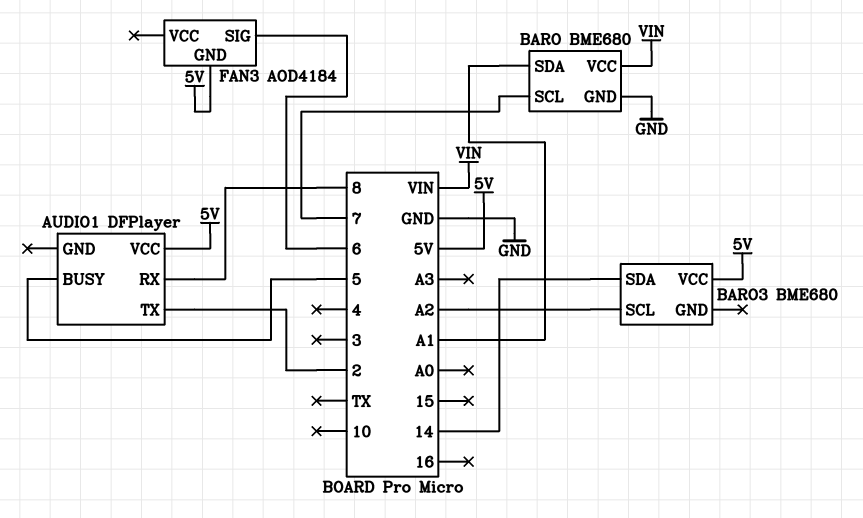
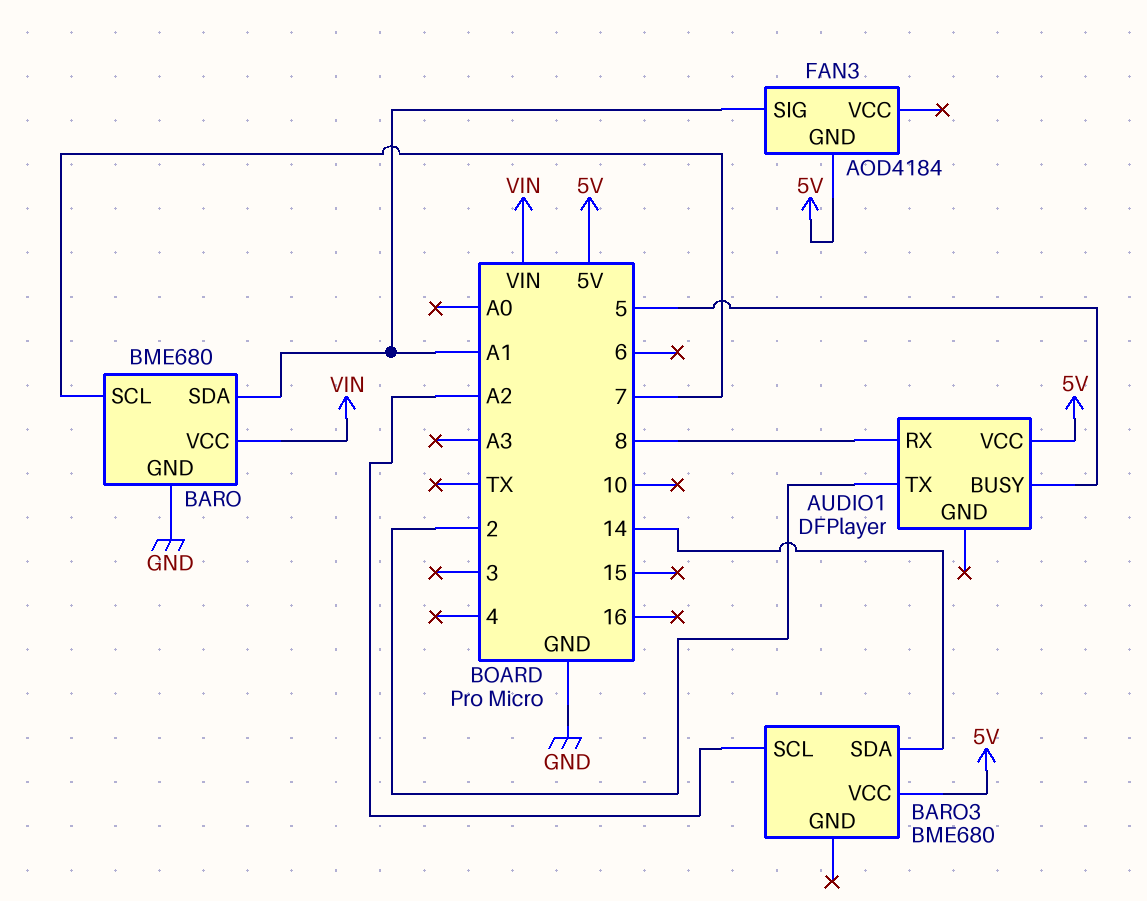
FAN3 pin SIG: 6 -> A1

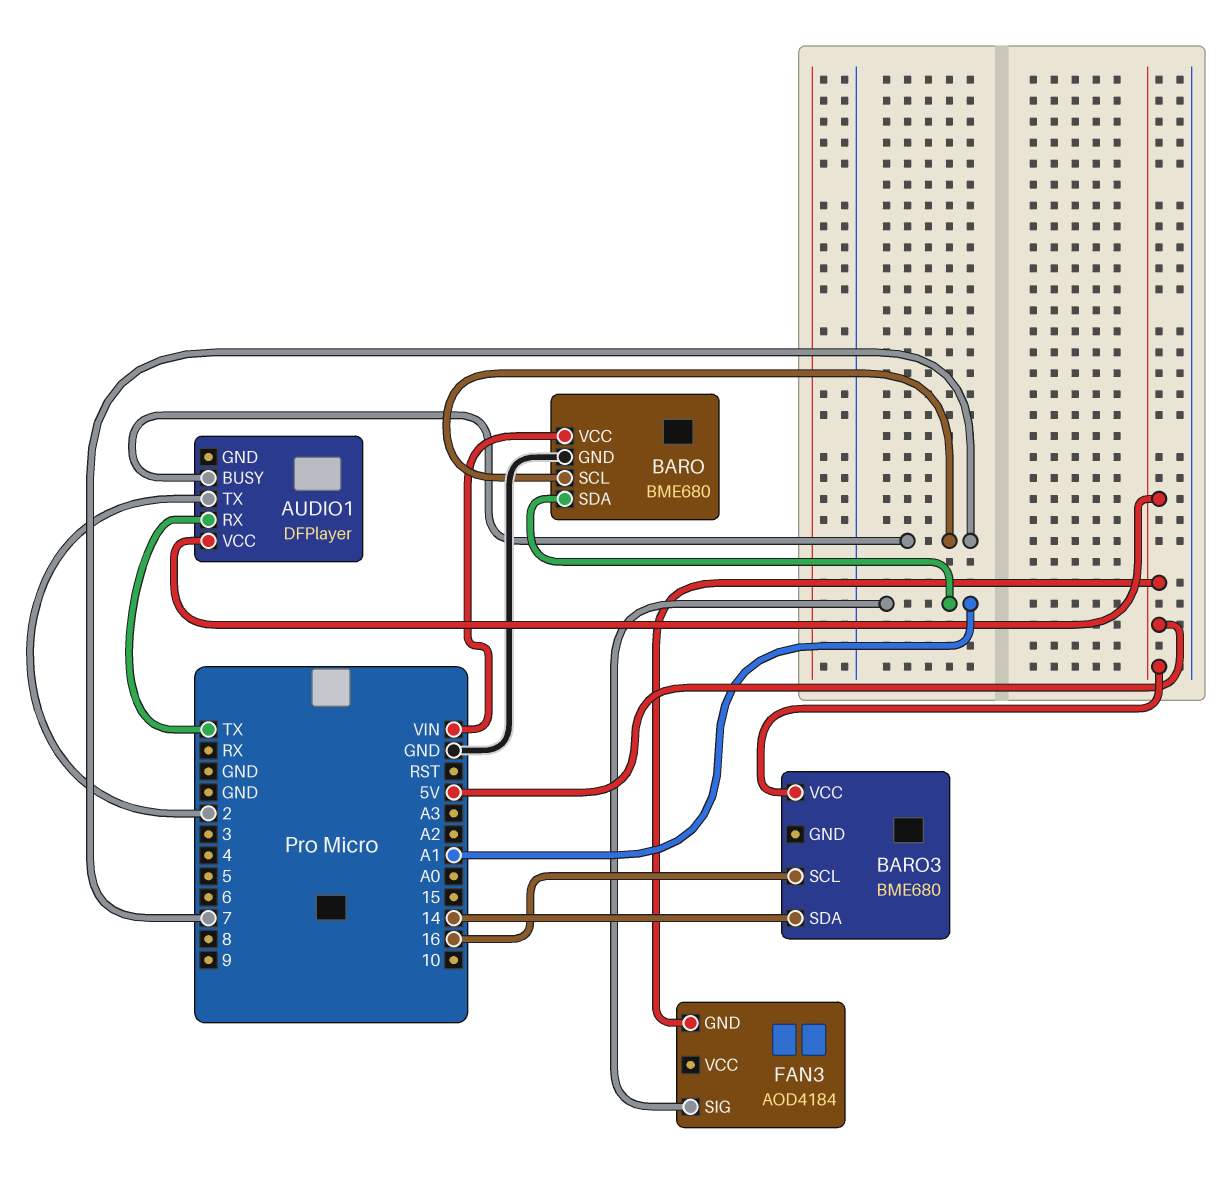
AUDIO1 pin BUSY: 5 -> 7
AUDIO1 pin RX: 8 -> TX
BARO3 pin SCL: A2 -> 16

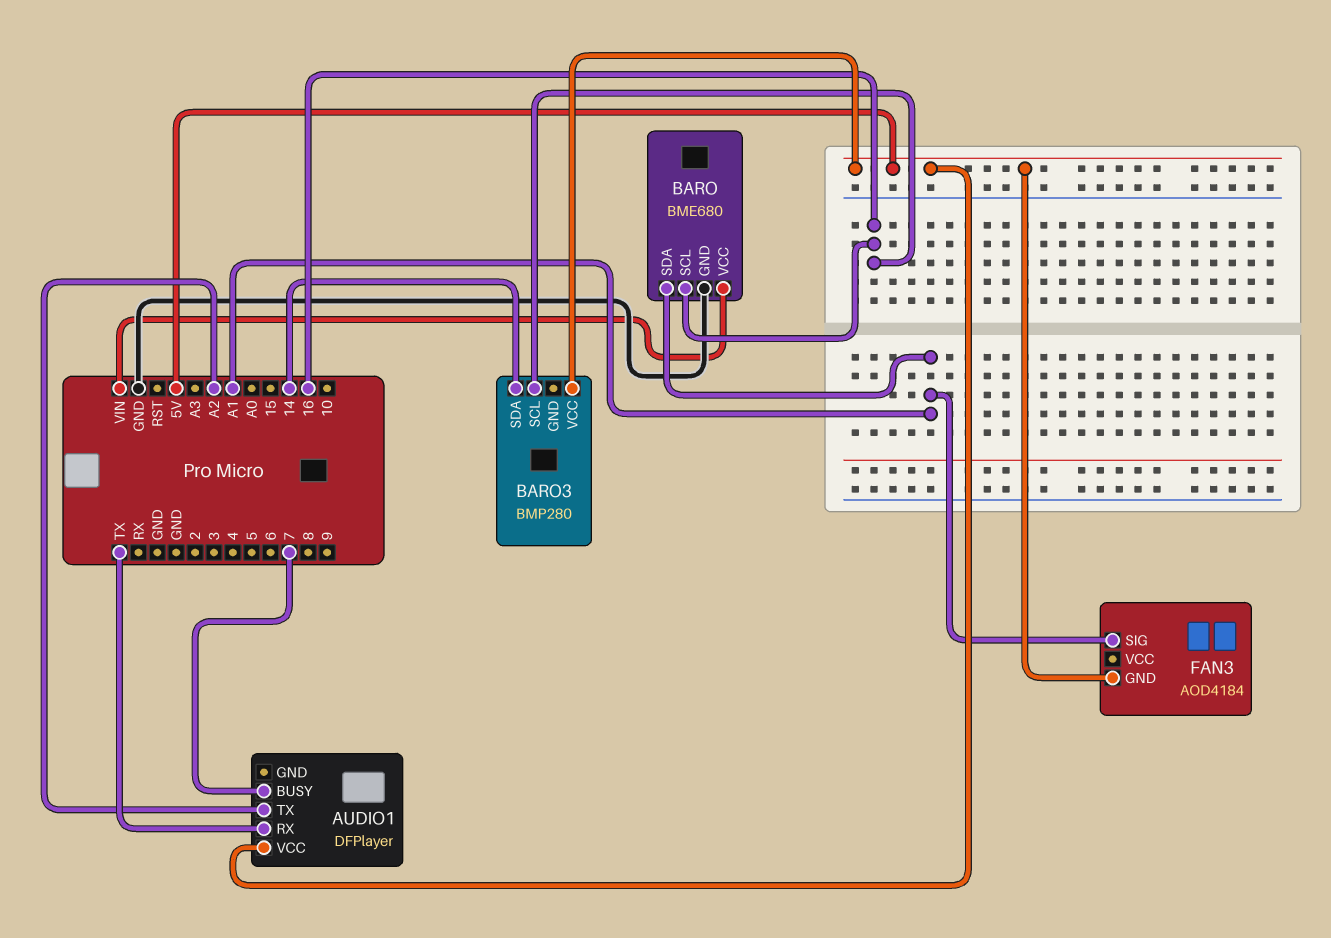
AUDIO1 pin TX: 2 -> A2
BARO pin SCL: 7 -> 16
BARO3: BME680 -> BMP280

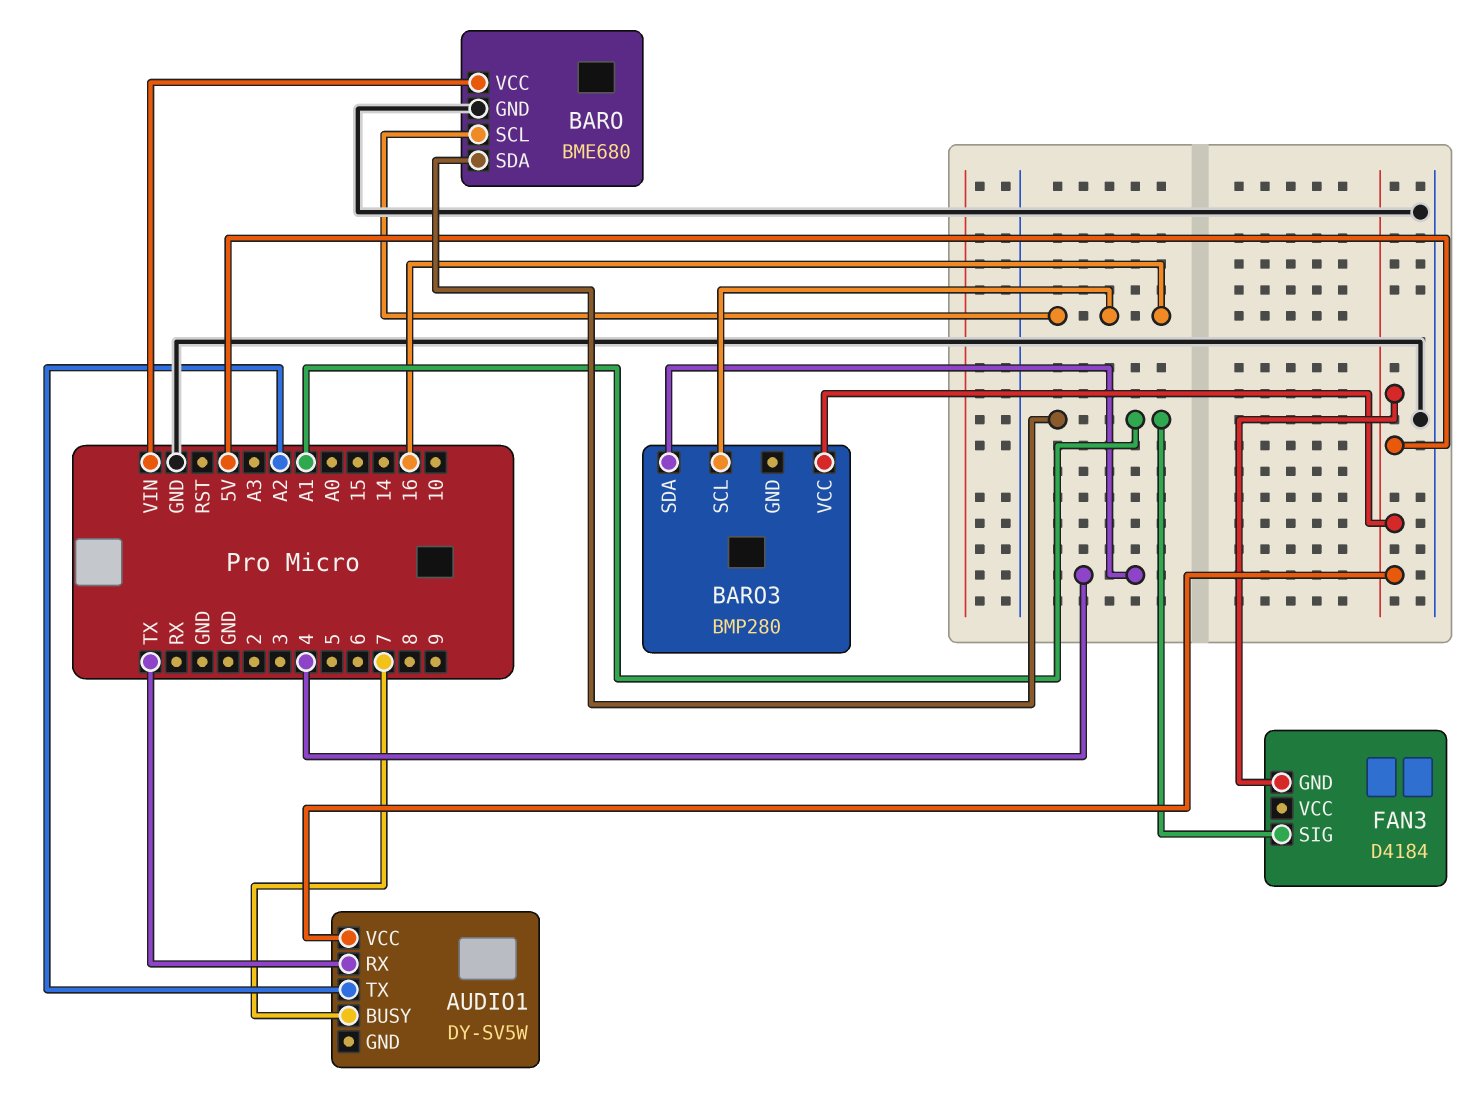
AUDIO1: DFPlayer -> DY-SV5W
BARO3 pin SDA: 14 -> 4
FAN3: AOD4184 -> D4184

